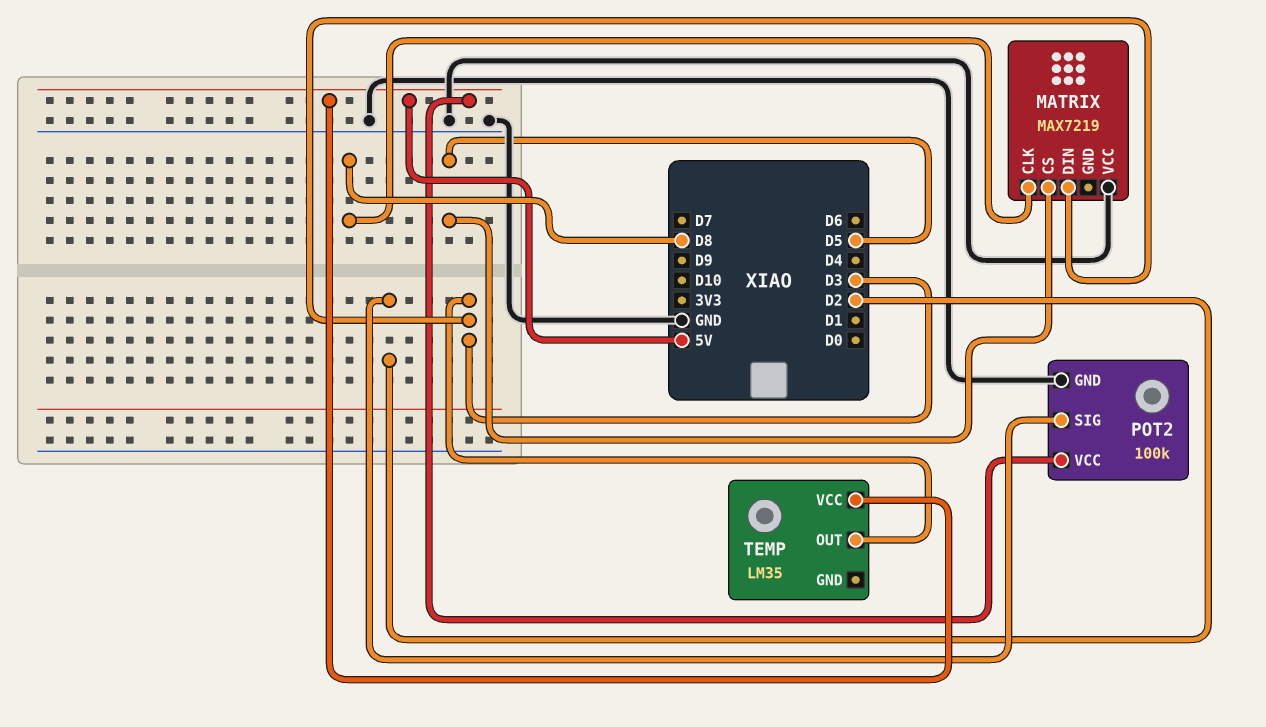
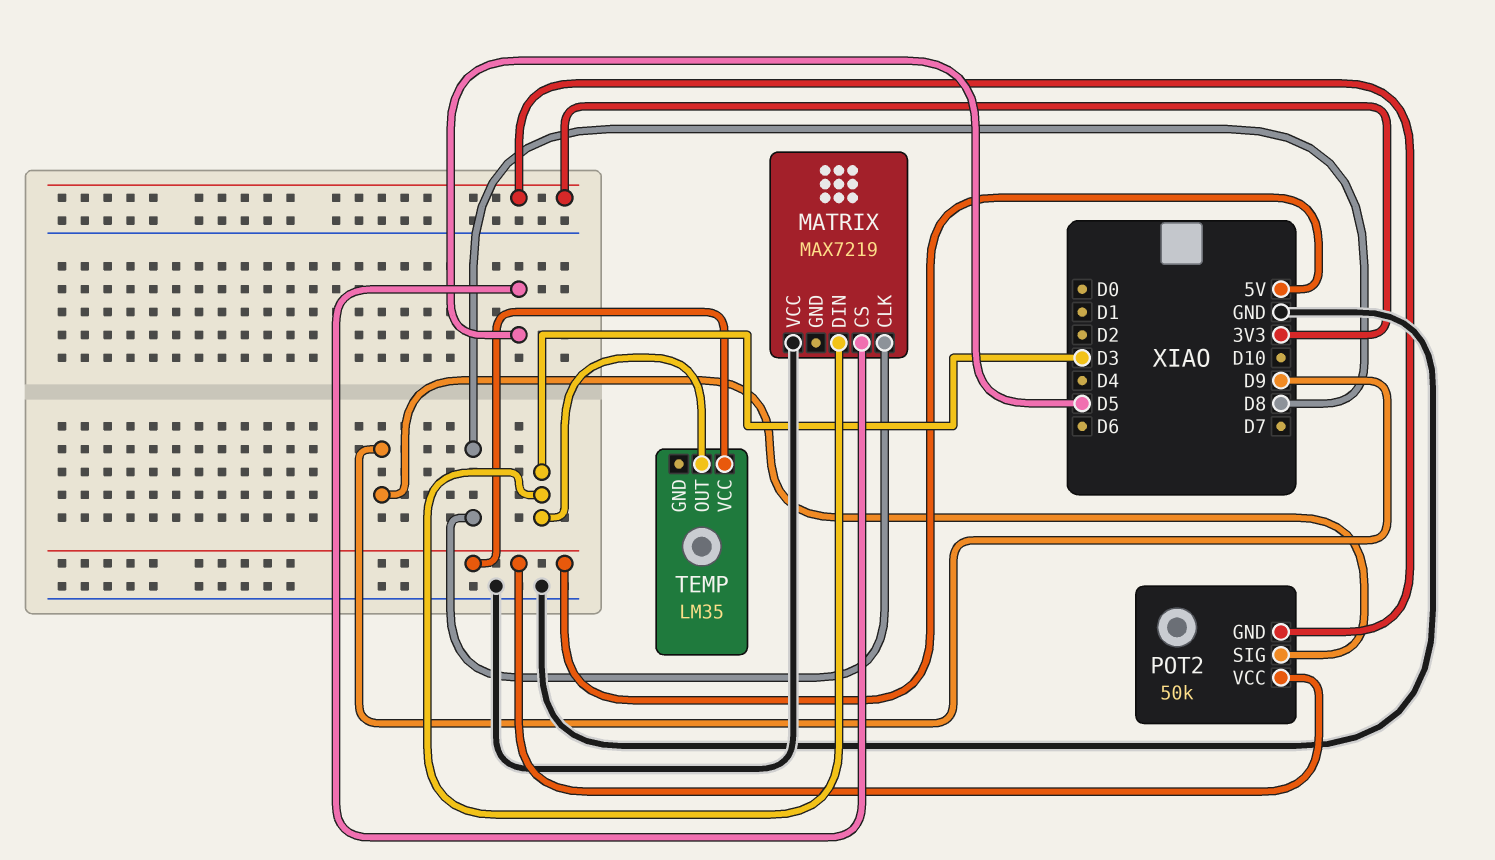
POT2: 100k -> 50k
POT2 pin GND: GND -> 3V3
POT2 pin SIG: D2 -> D9

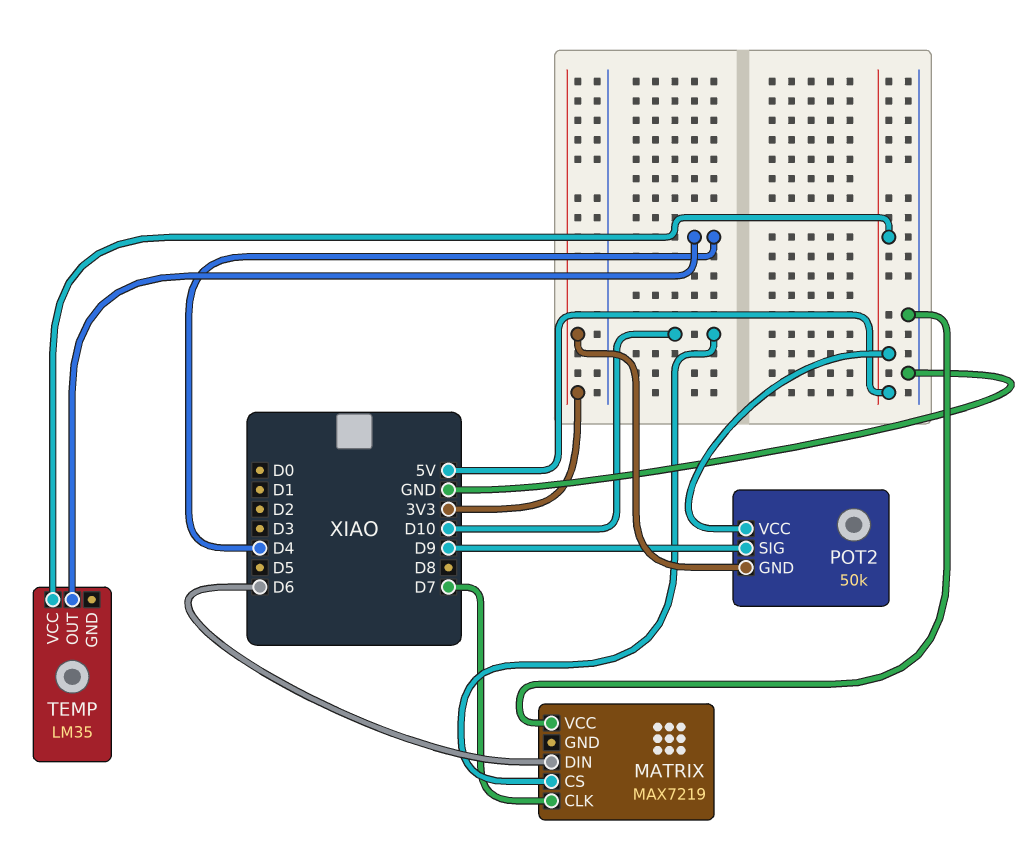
MATRIX pin CLK: D8 -> D7
MATRIX pin CS: D5 -> D10
MATRIX pin DIN: D3 -> D6
TEMP pin OUT: D3 -> D4

